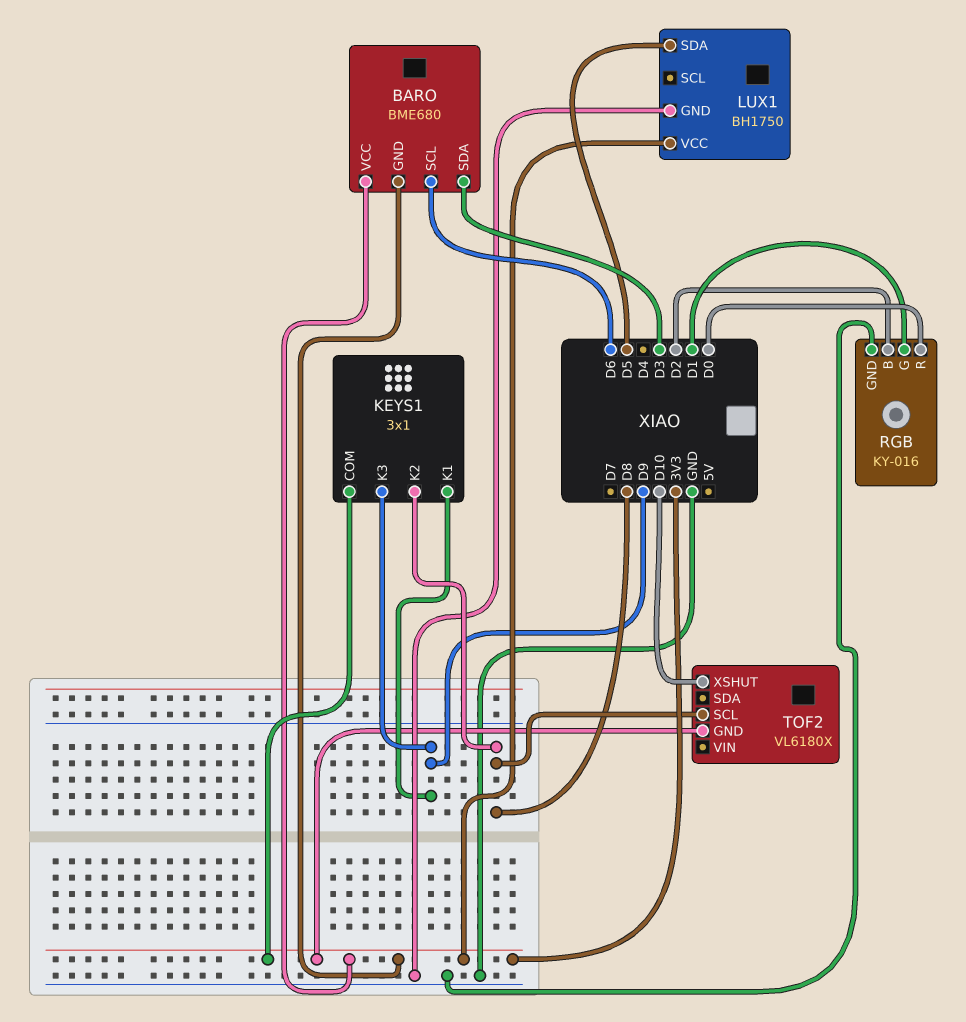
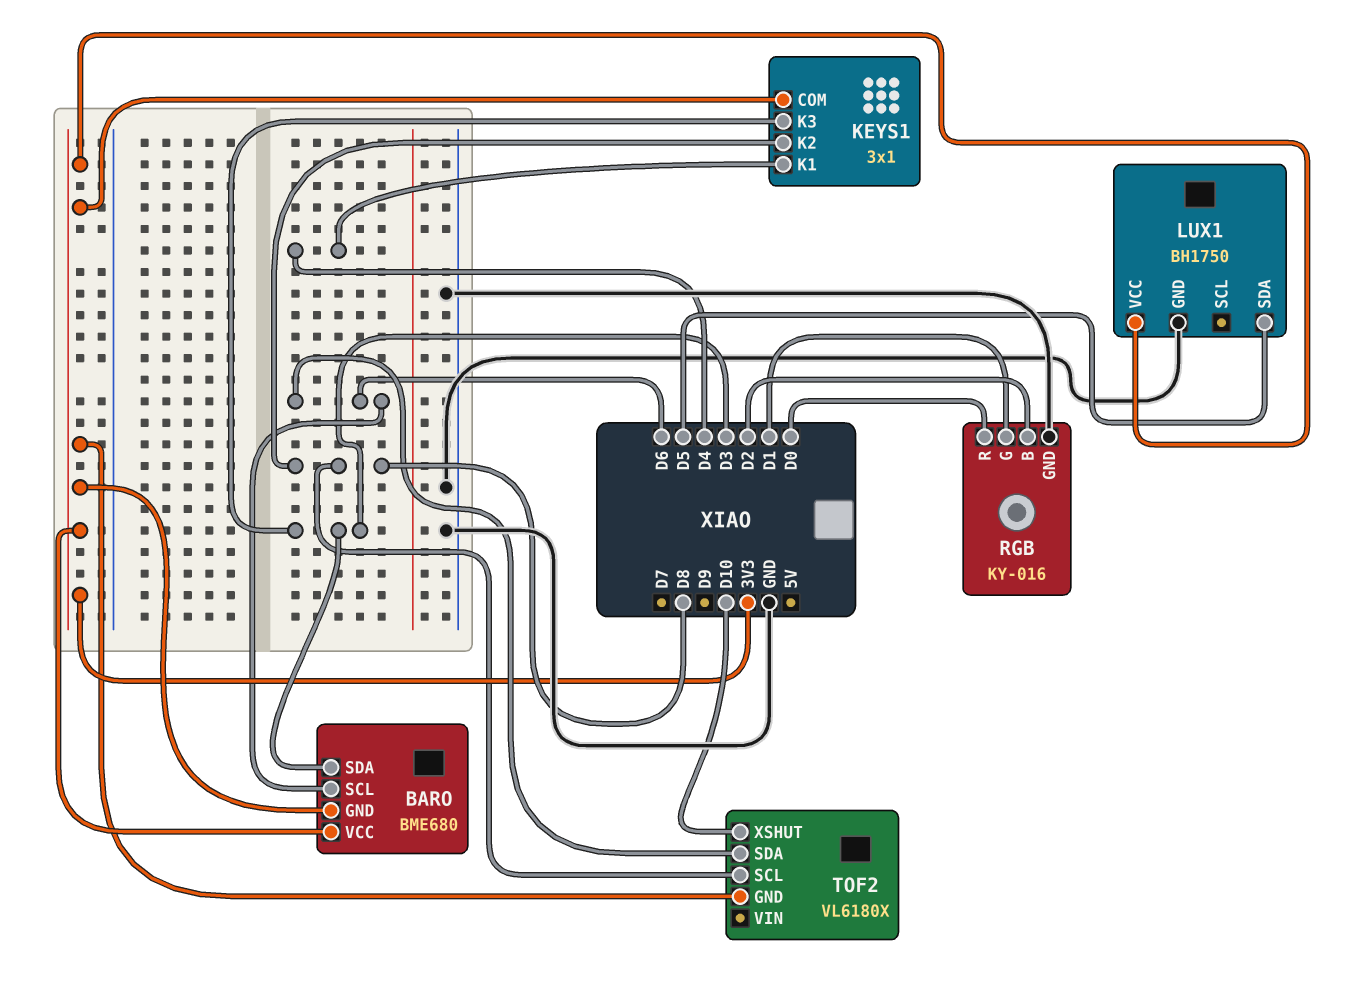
KEYS1 pin K1: D9 -> D4
KEYS1 pin K3: D9 -> D3
TOF2 pin SDA: none -> D6

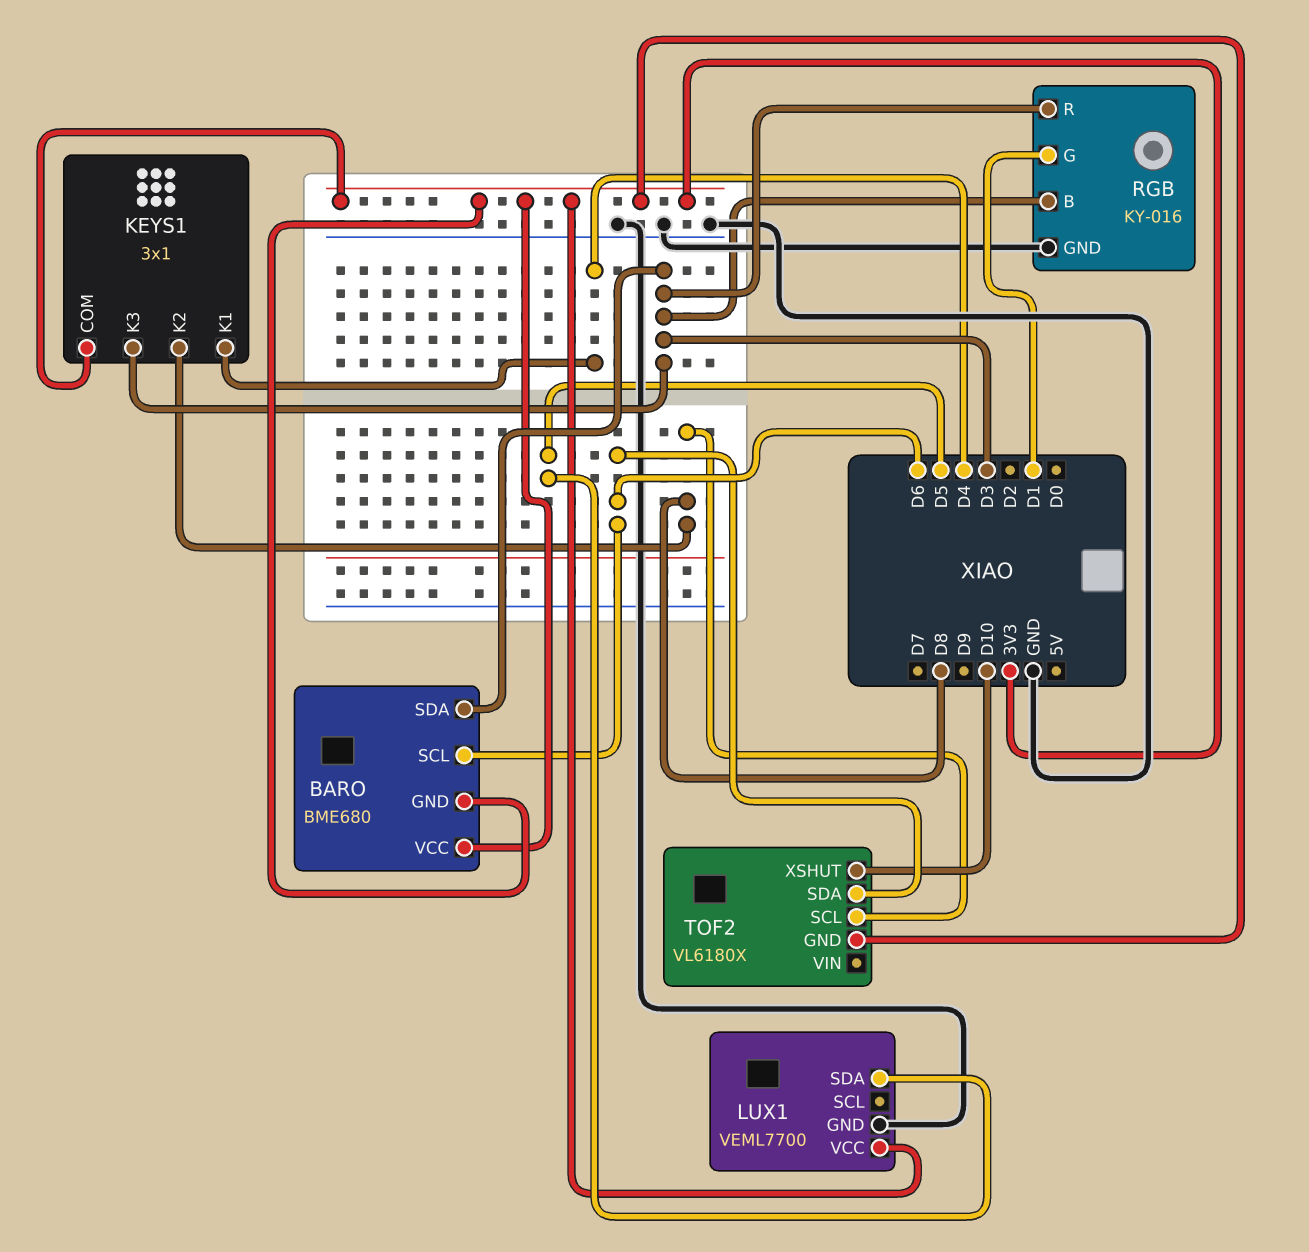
LUX1: BH1750 -> VEML7700
RGB pin B: D2 -> D3
RGB pin R: D0 -> D3

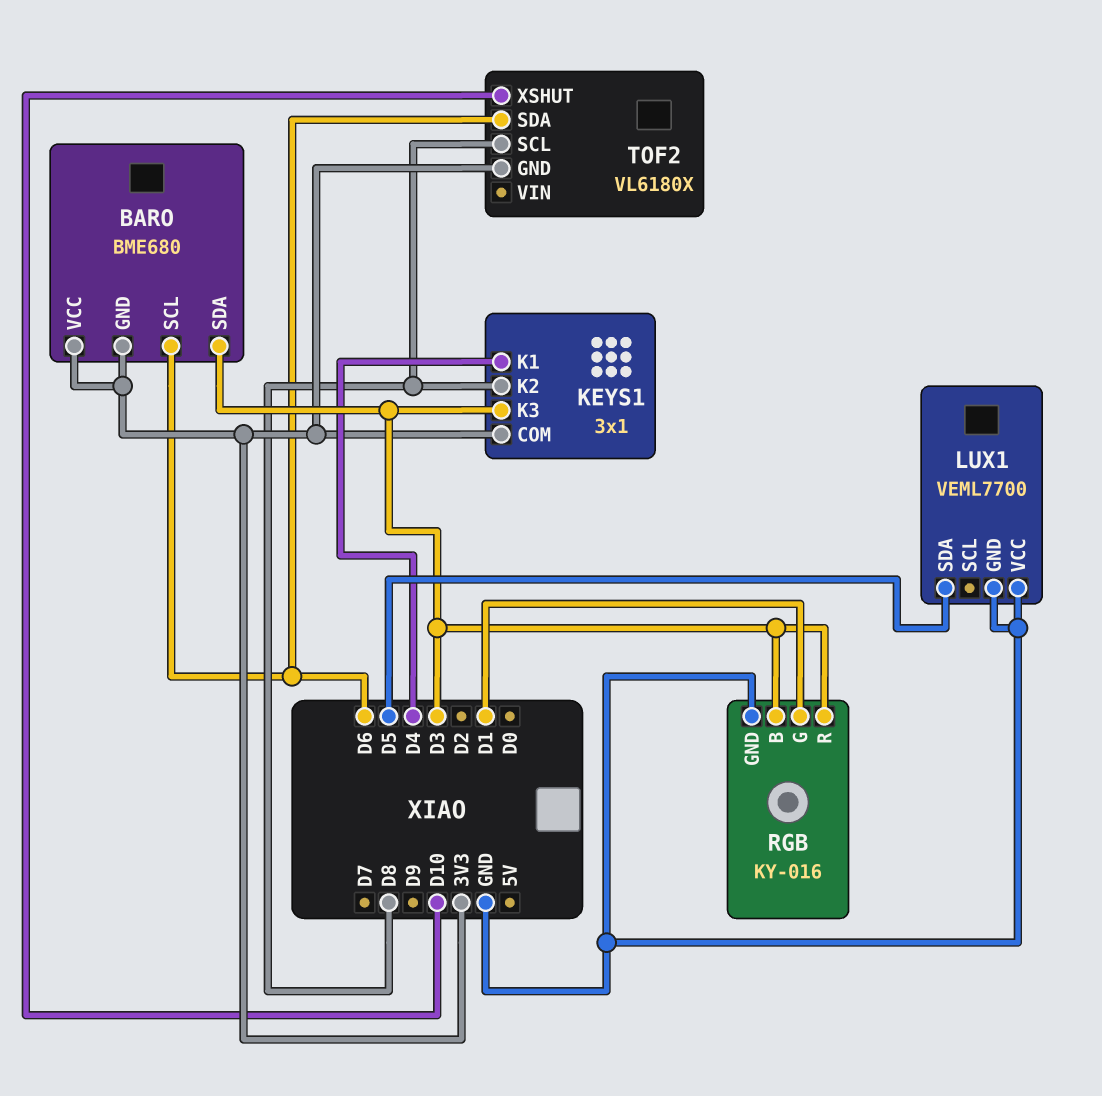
LUX1 pin VCC: 3V3 -> GND

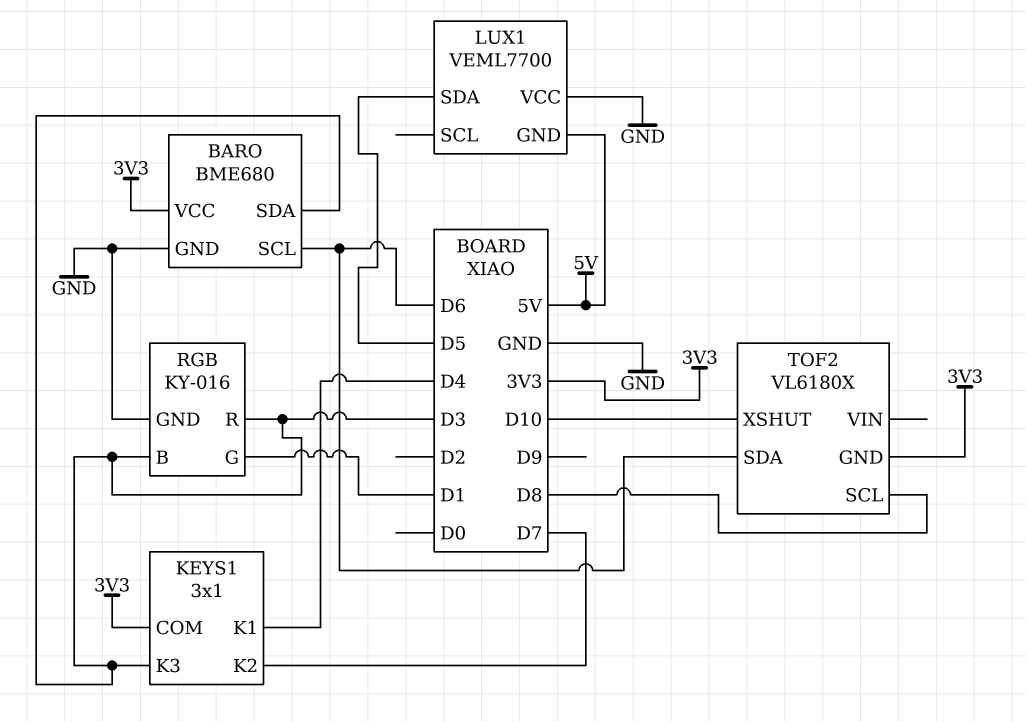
BARO pin GND: 3V3 -> GND
KEYS1 pin K2: D8 -> D7
LUX1 pin GND: GND -> 5V

